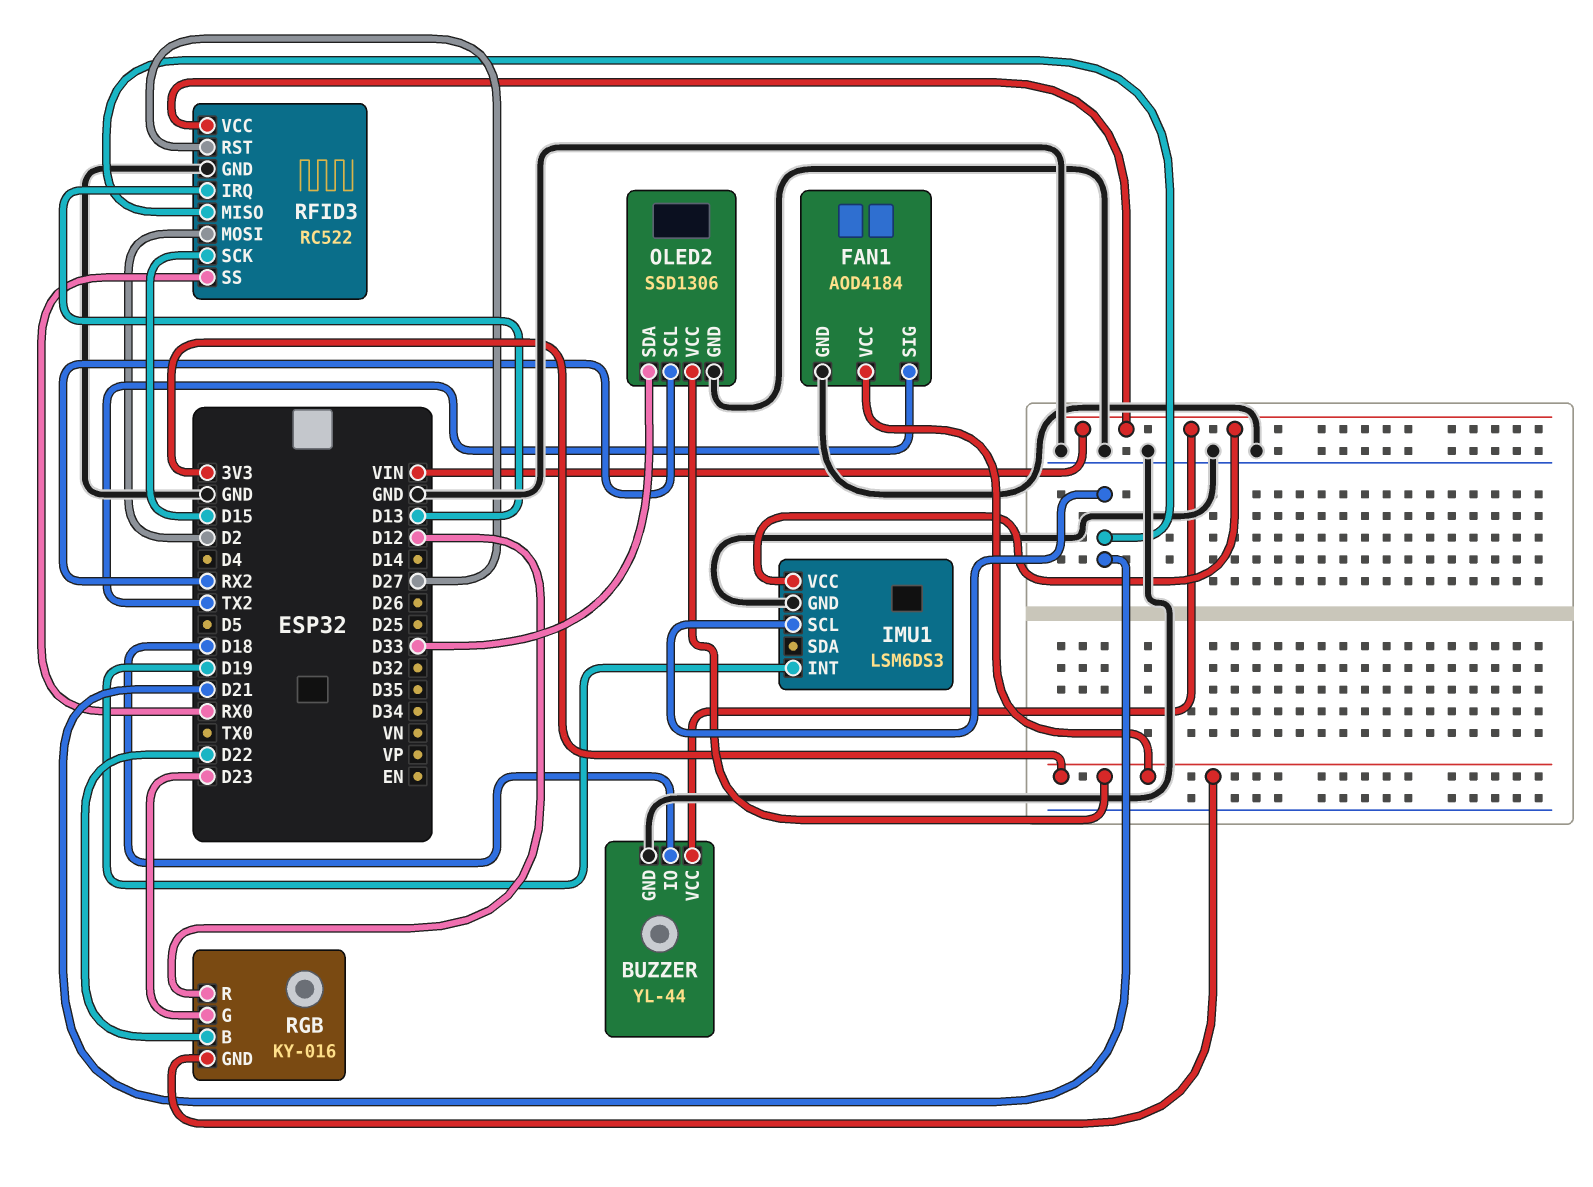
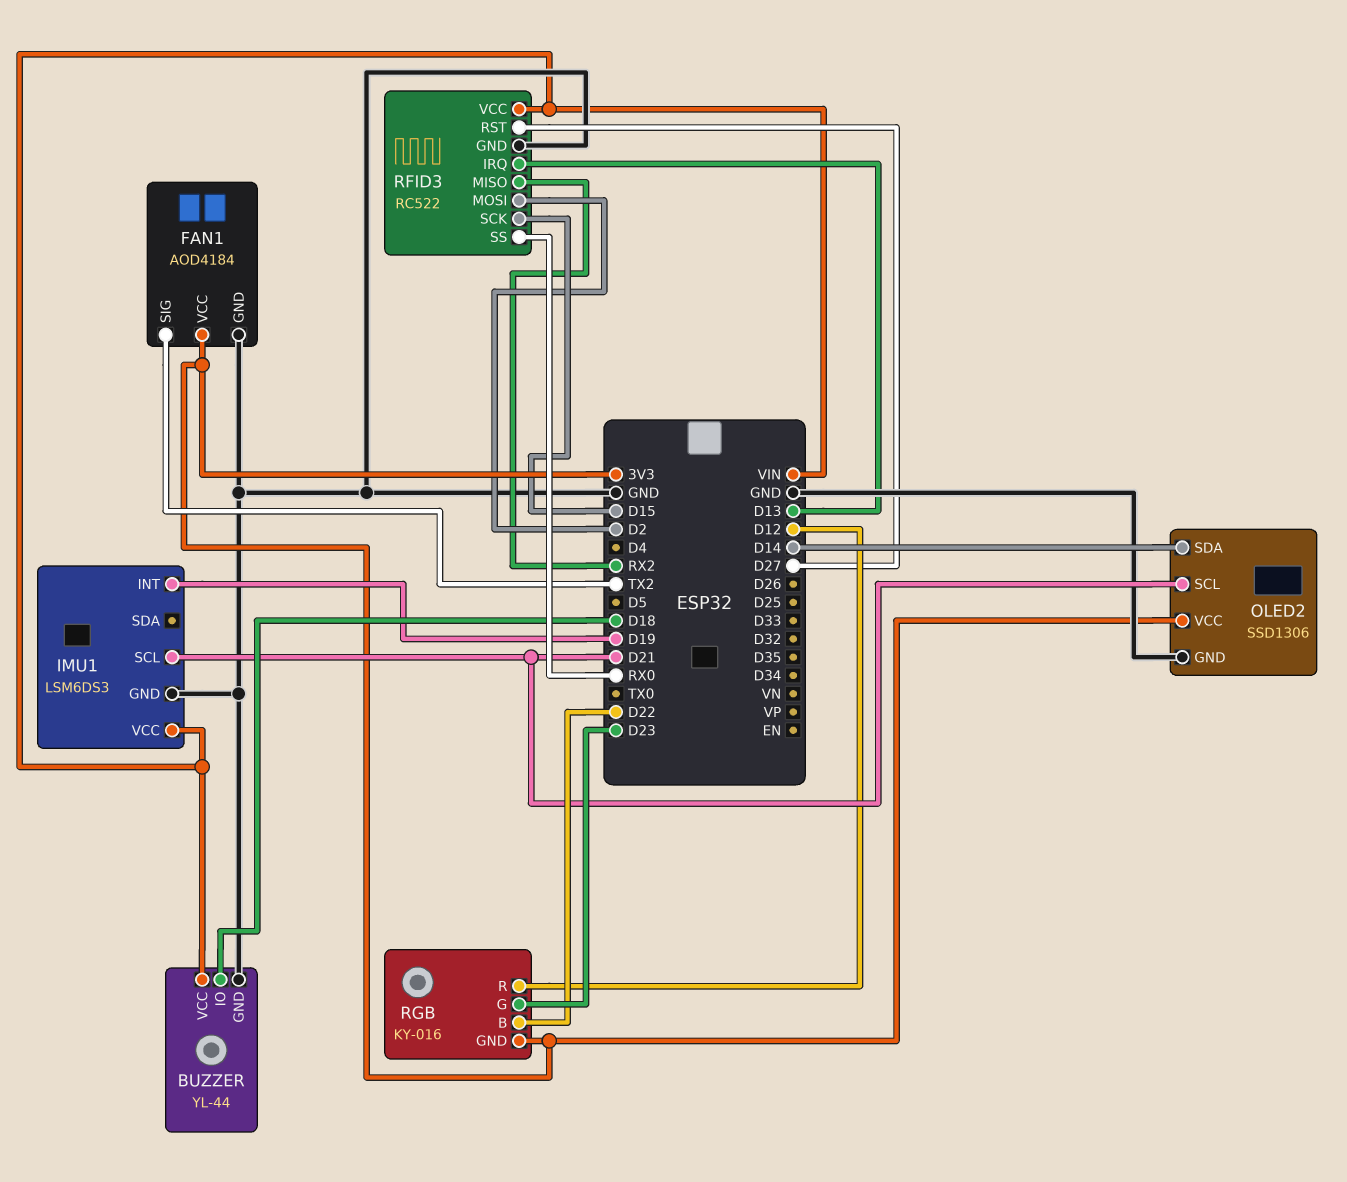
OLED2 pin SCL: RX2 -> D21
OLED2 pin SDA: D33 -> D14
RFID3 pin MISO: D21 -> RX2

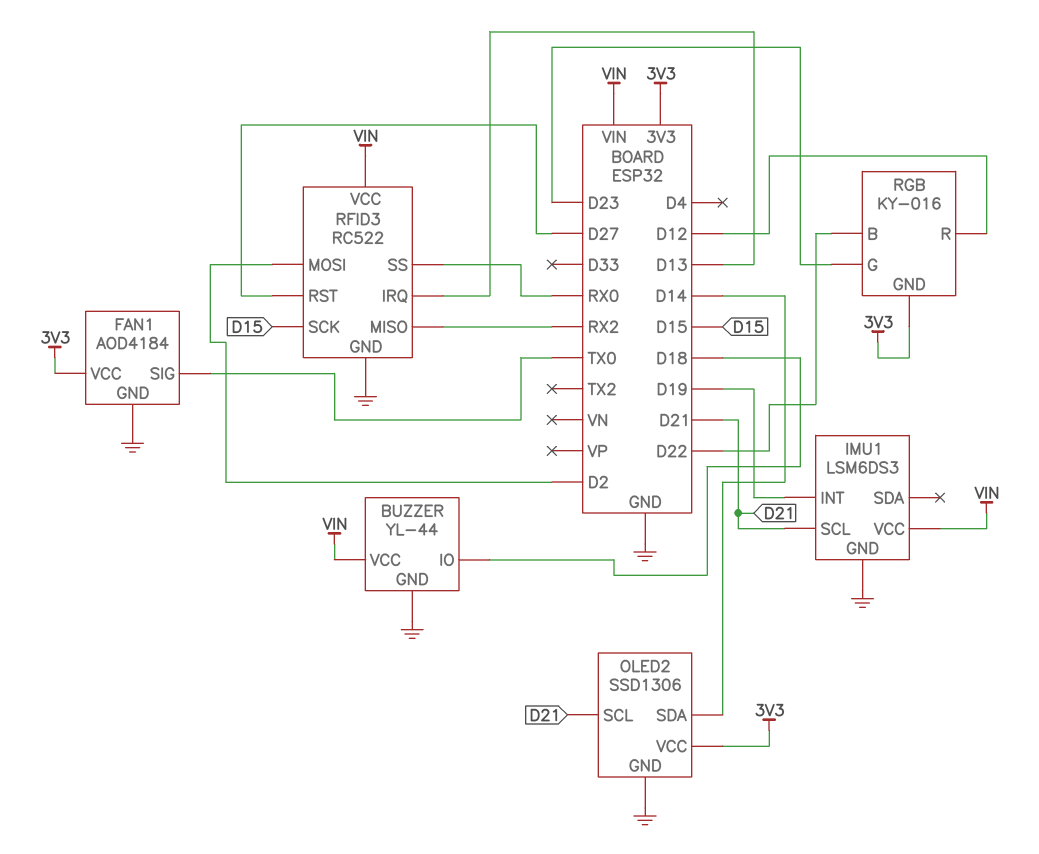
FAN1 pin SIG: TX2 -> TX0

